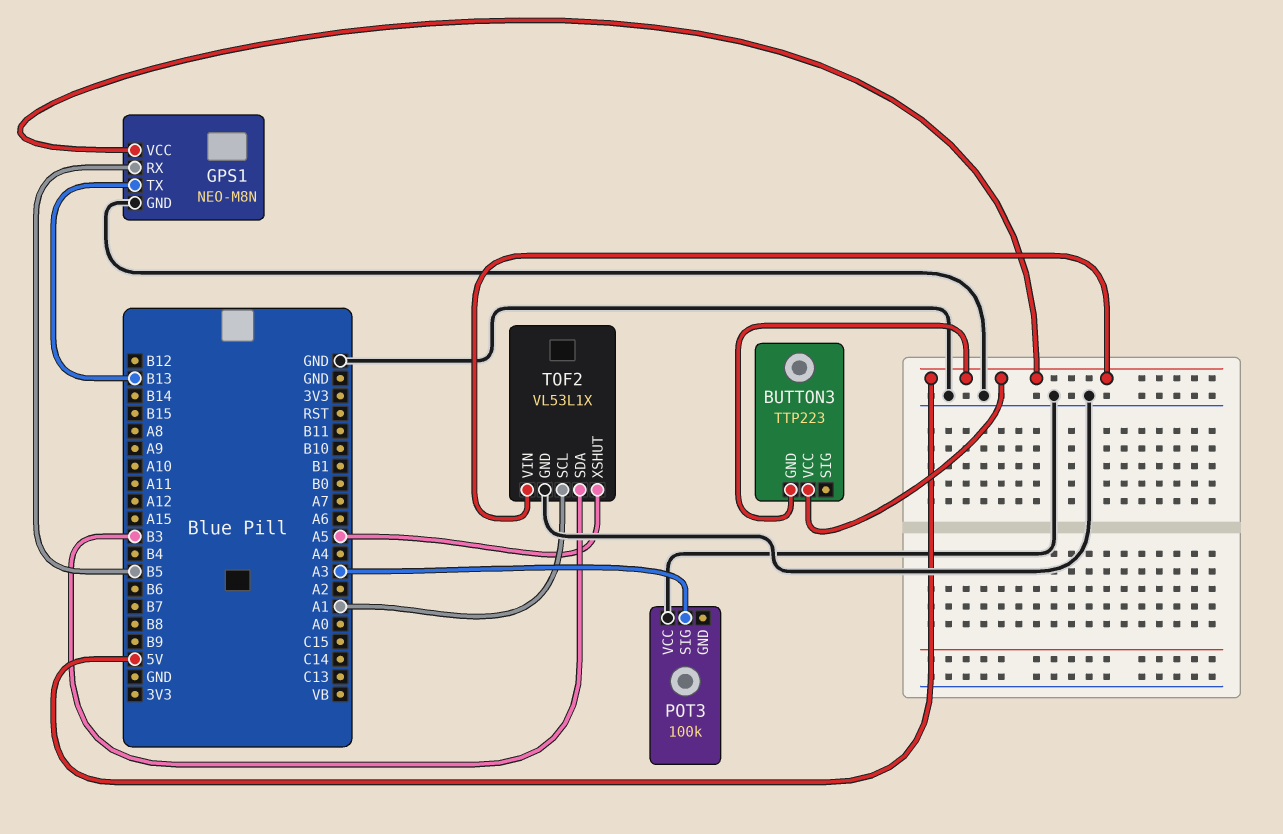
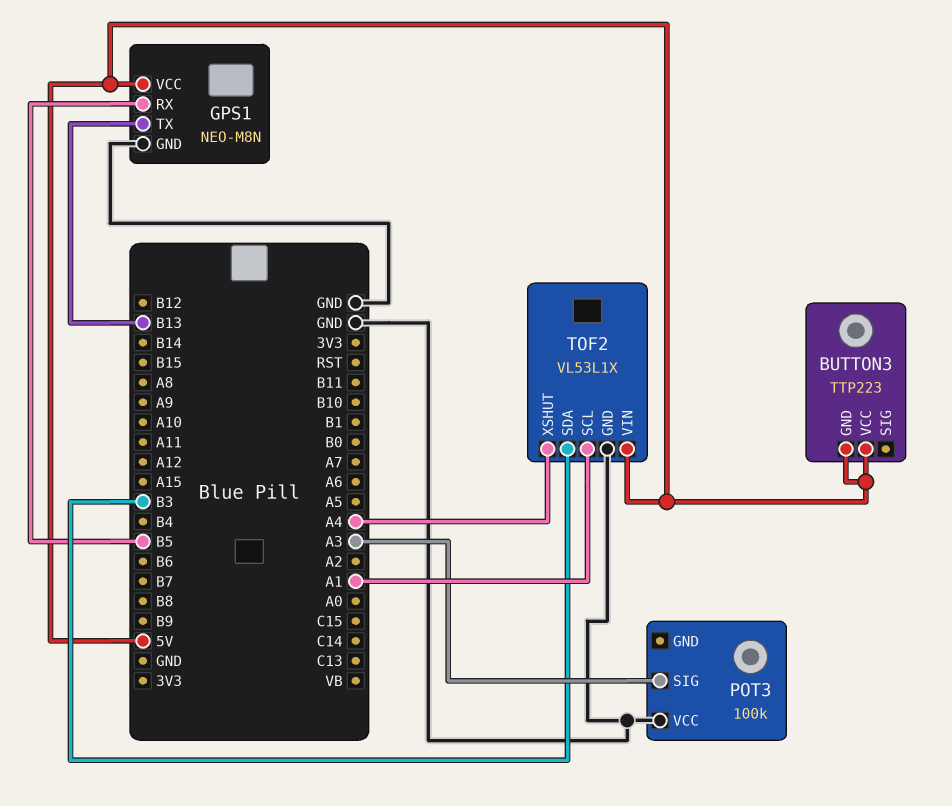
TOF2 pin XSHUT: A5 -> A4

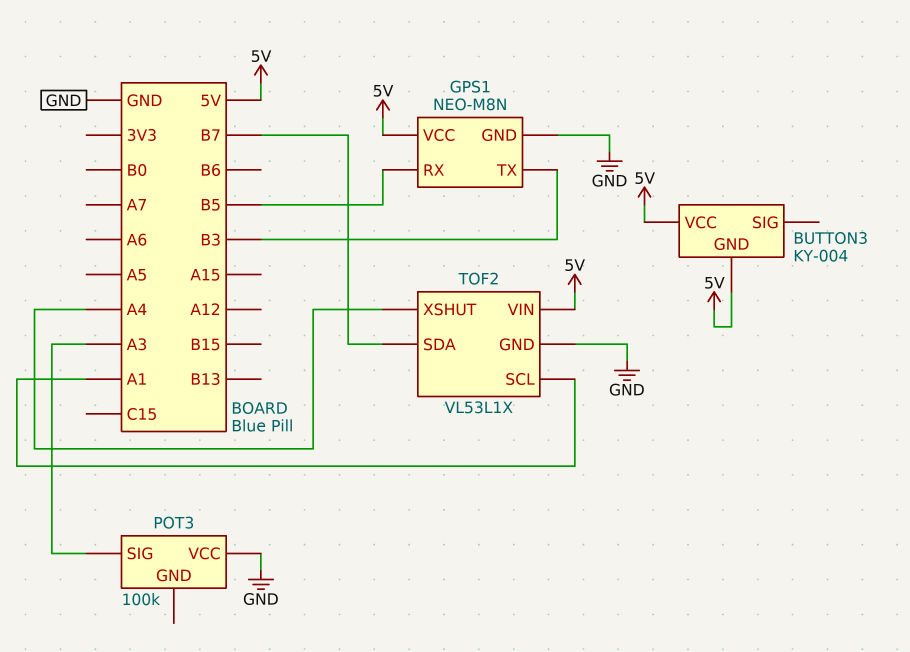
BUTTON3: TTP223 -> KY-004
GPS1 pin TX: B13 -> B3
TOF2 pin SDA: B3 -> B7

